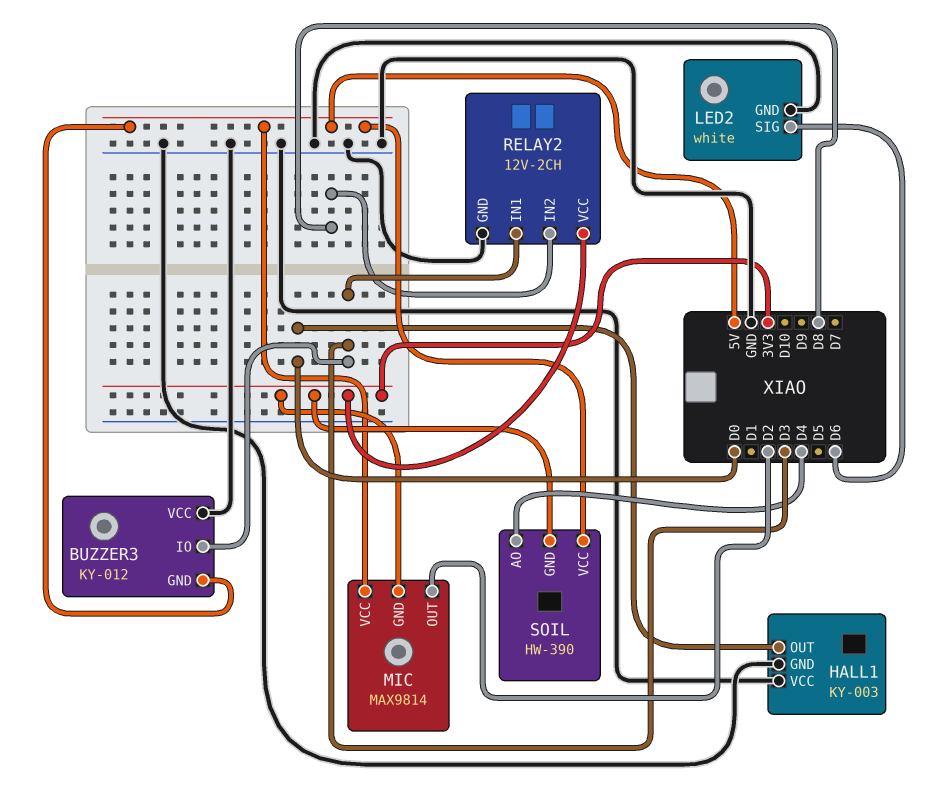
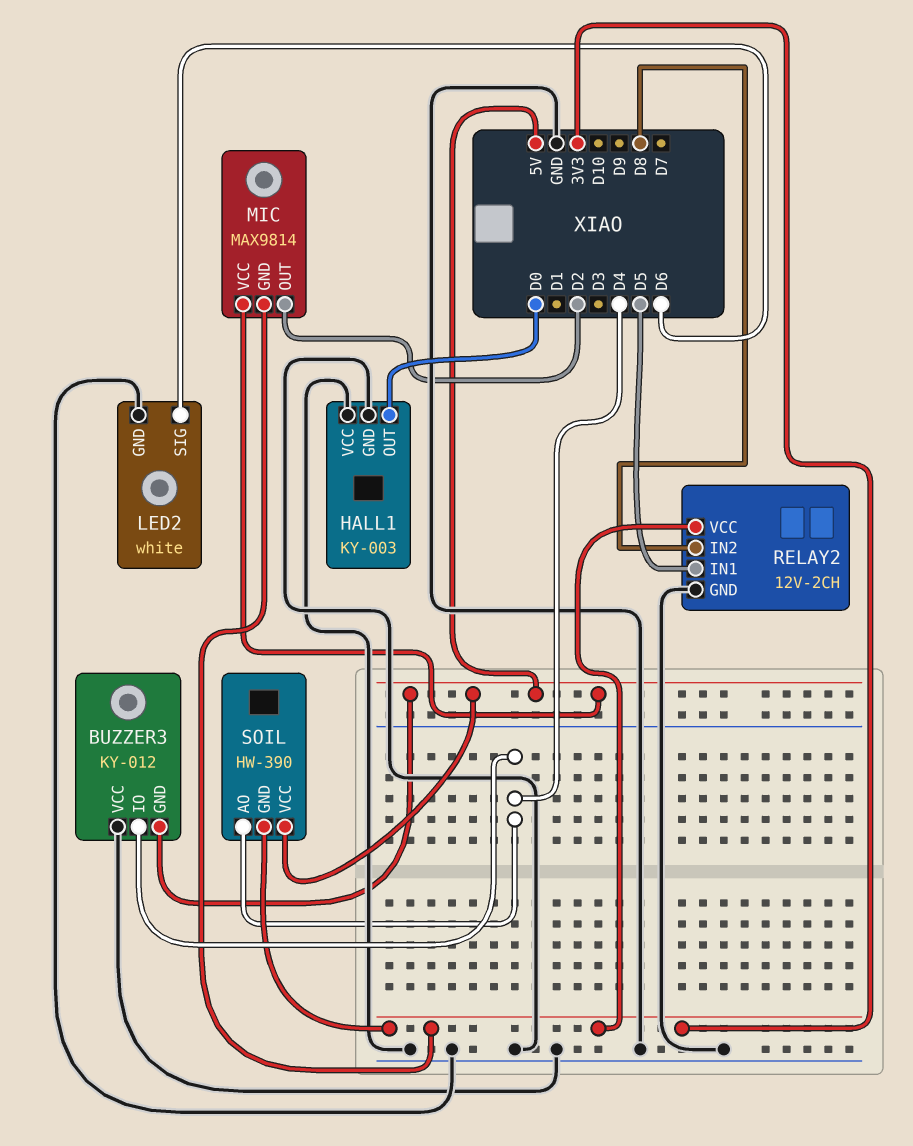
BUZZER3 pin IO: D3 -> D4
RELAY2 pin IN1: D3 -> D5

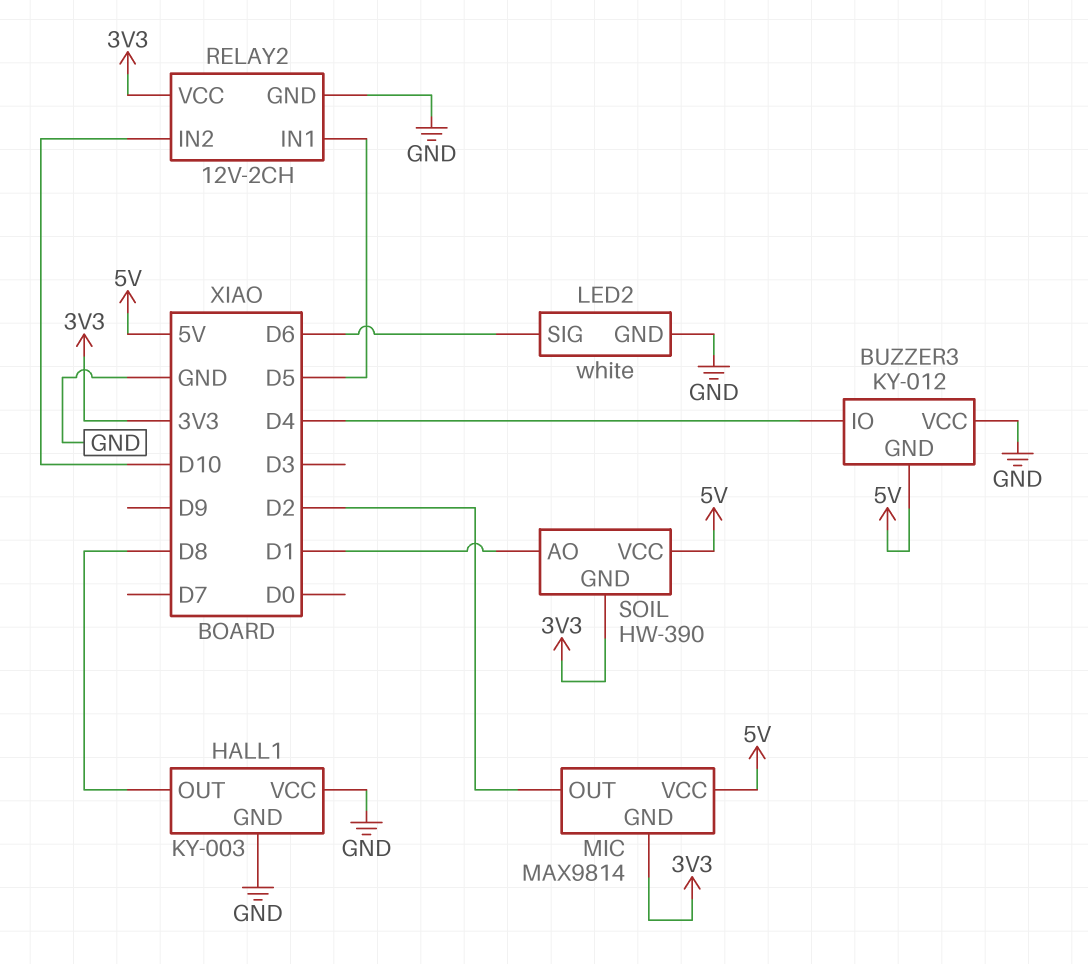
HALL1 pin OUT: D0 -> D8
RELAY2 pin IN2: D8 -> D10
SOIL pin AO: D4 -> D1

